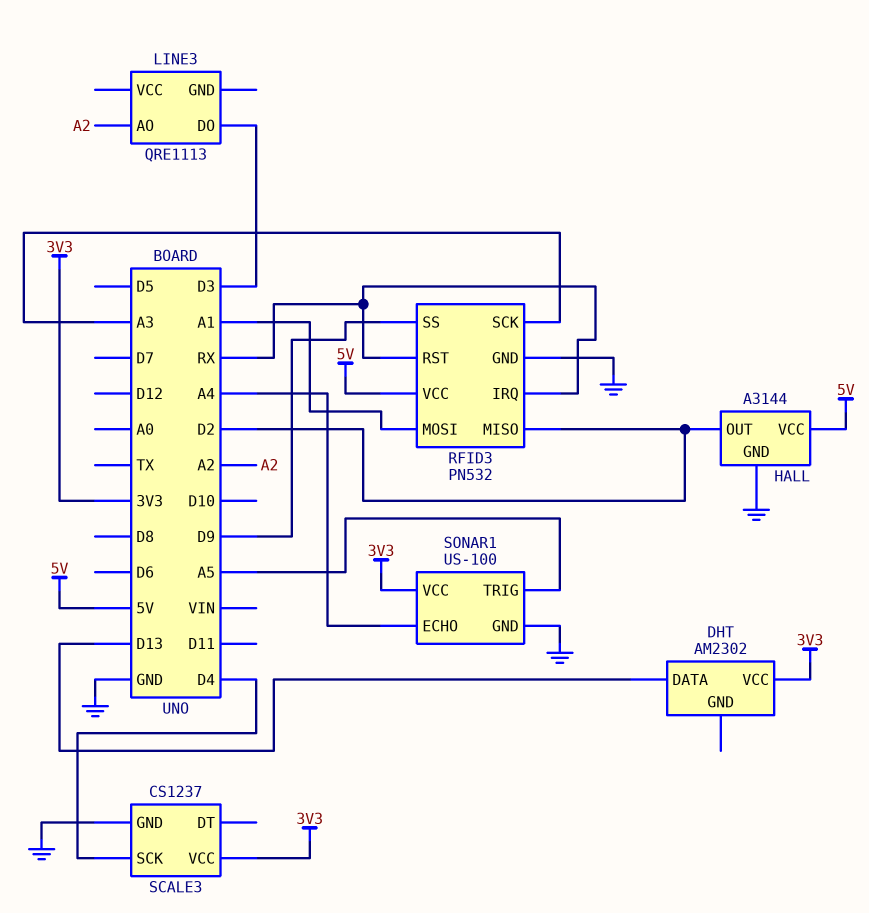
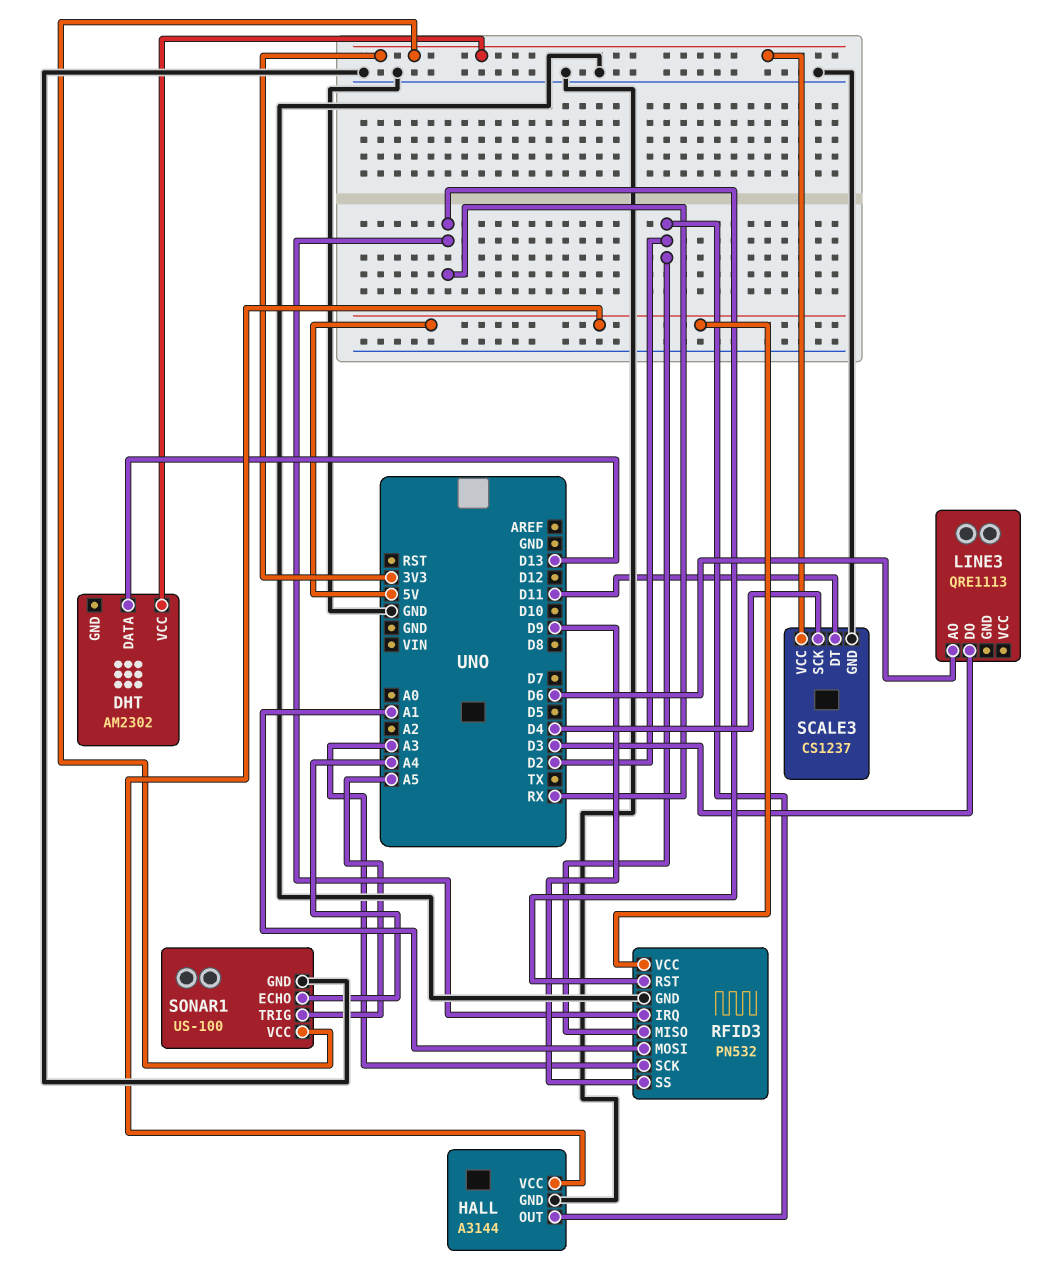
LINE3 pin AO: A2 -> D6
SCALE3 pin DT: none -> D11

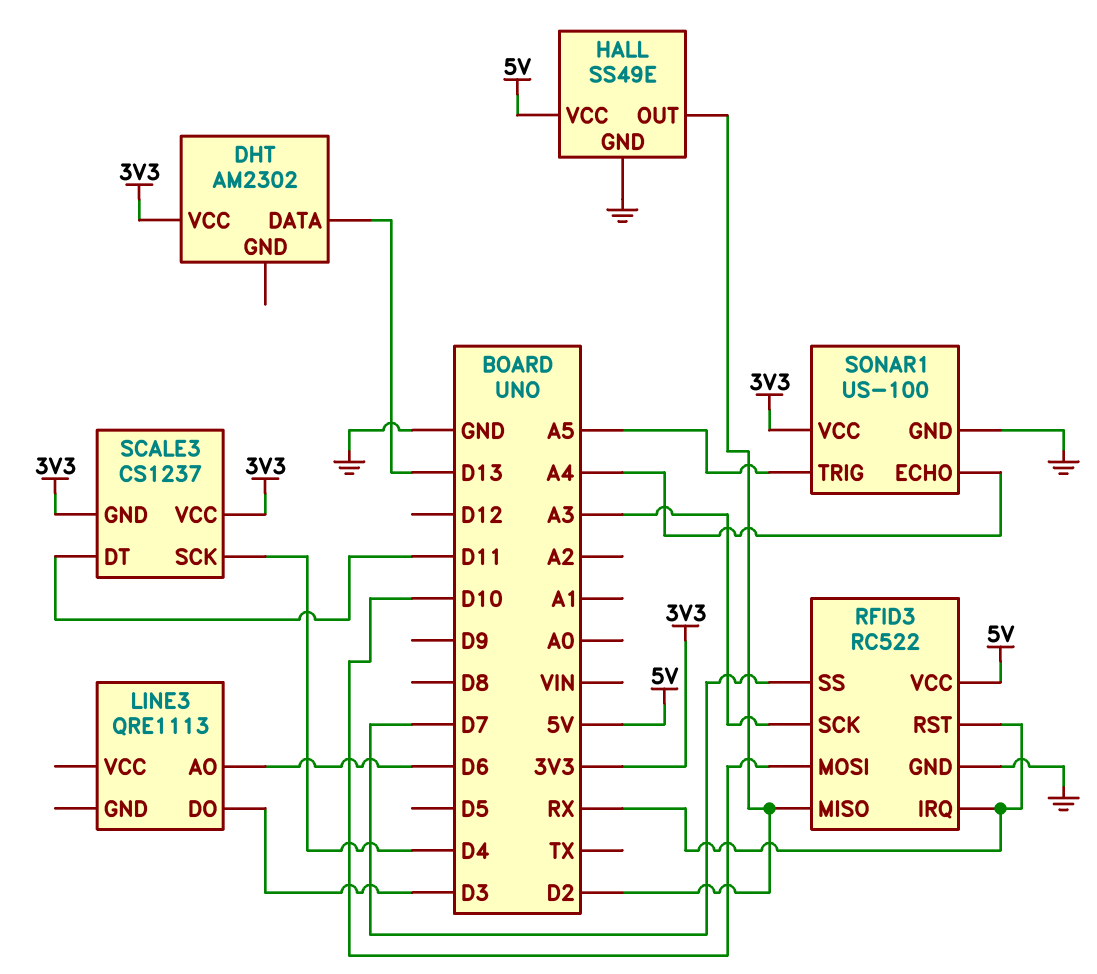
HALL: A3144 -> SS49E
RFID3: PN532 -> RC522
RFID3 pin MOSI: A1 -> D10
RFID3 pin SS: D9 -> D7
SCALE3 pin GND: GND -> 3V3

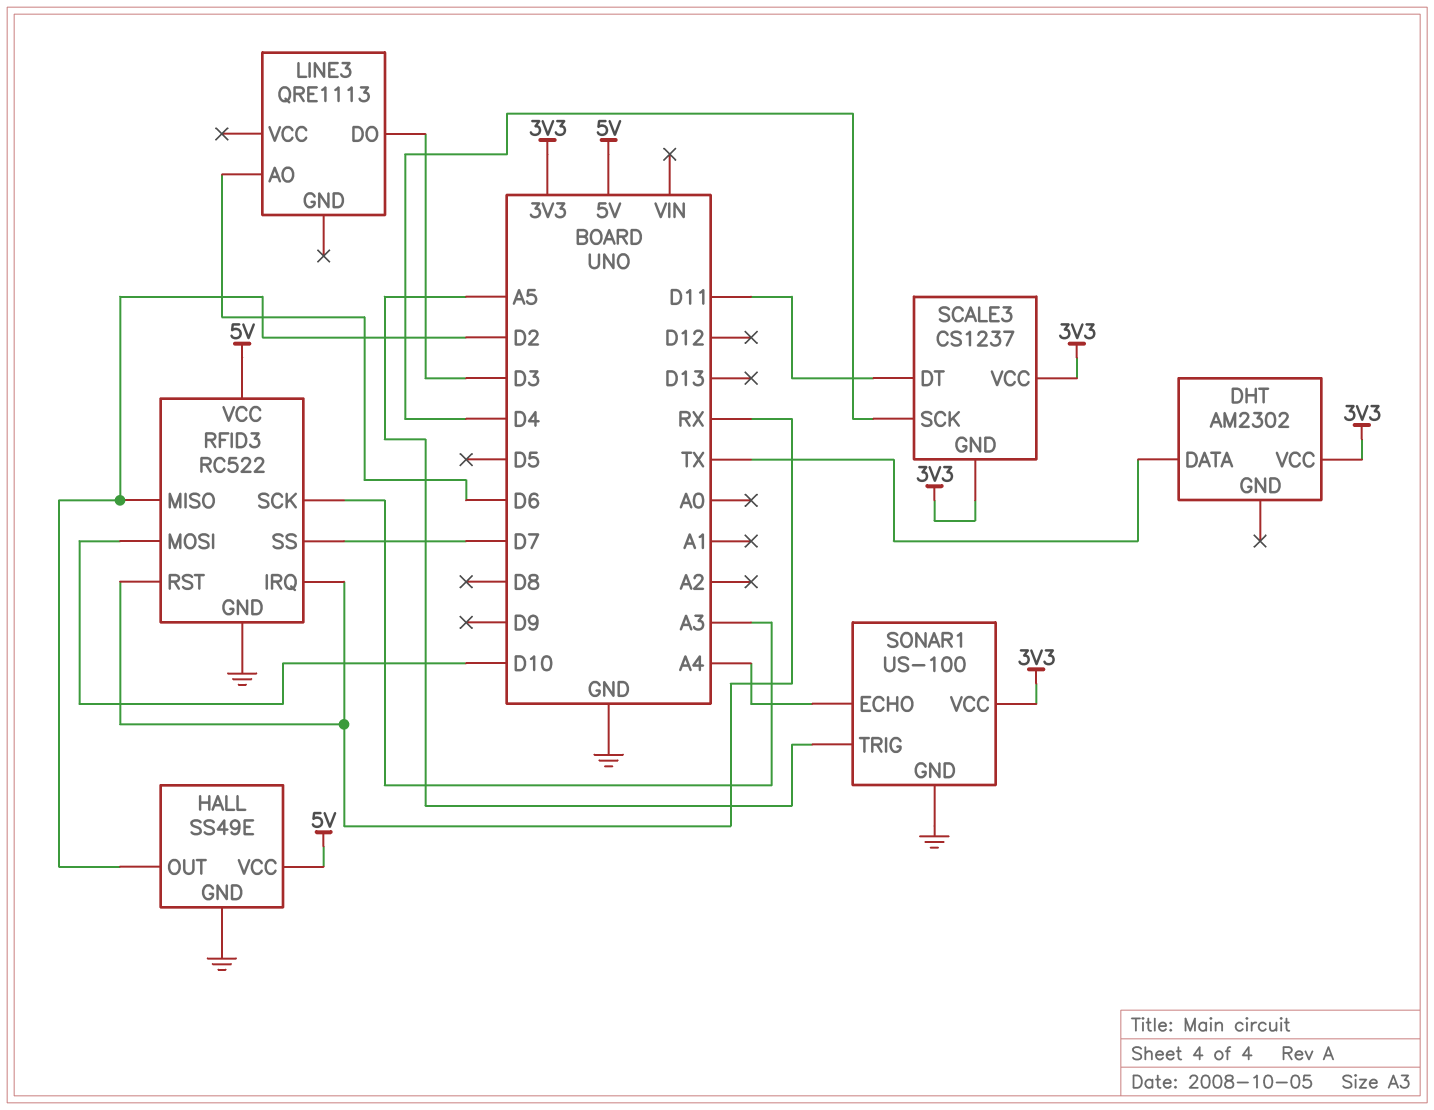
DHT pin DATA: D13 -> TX

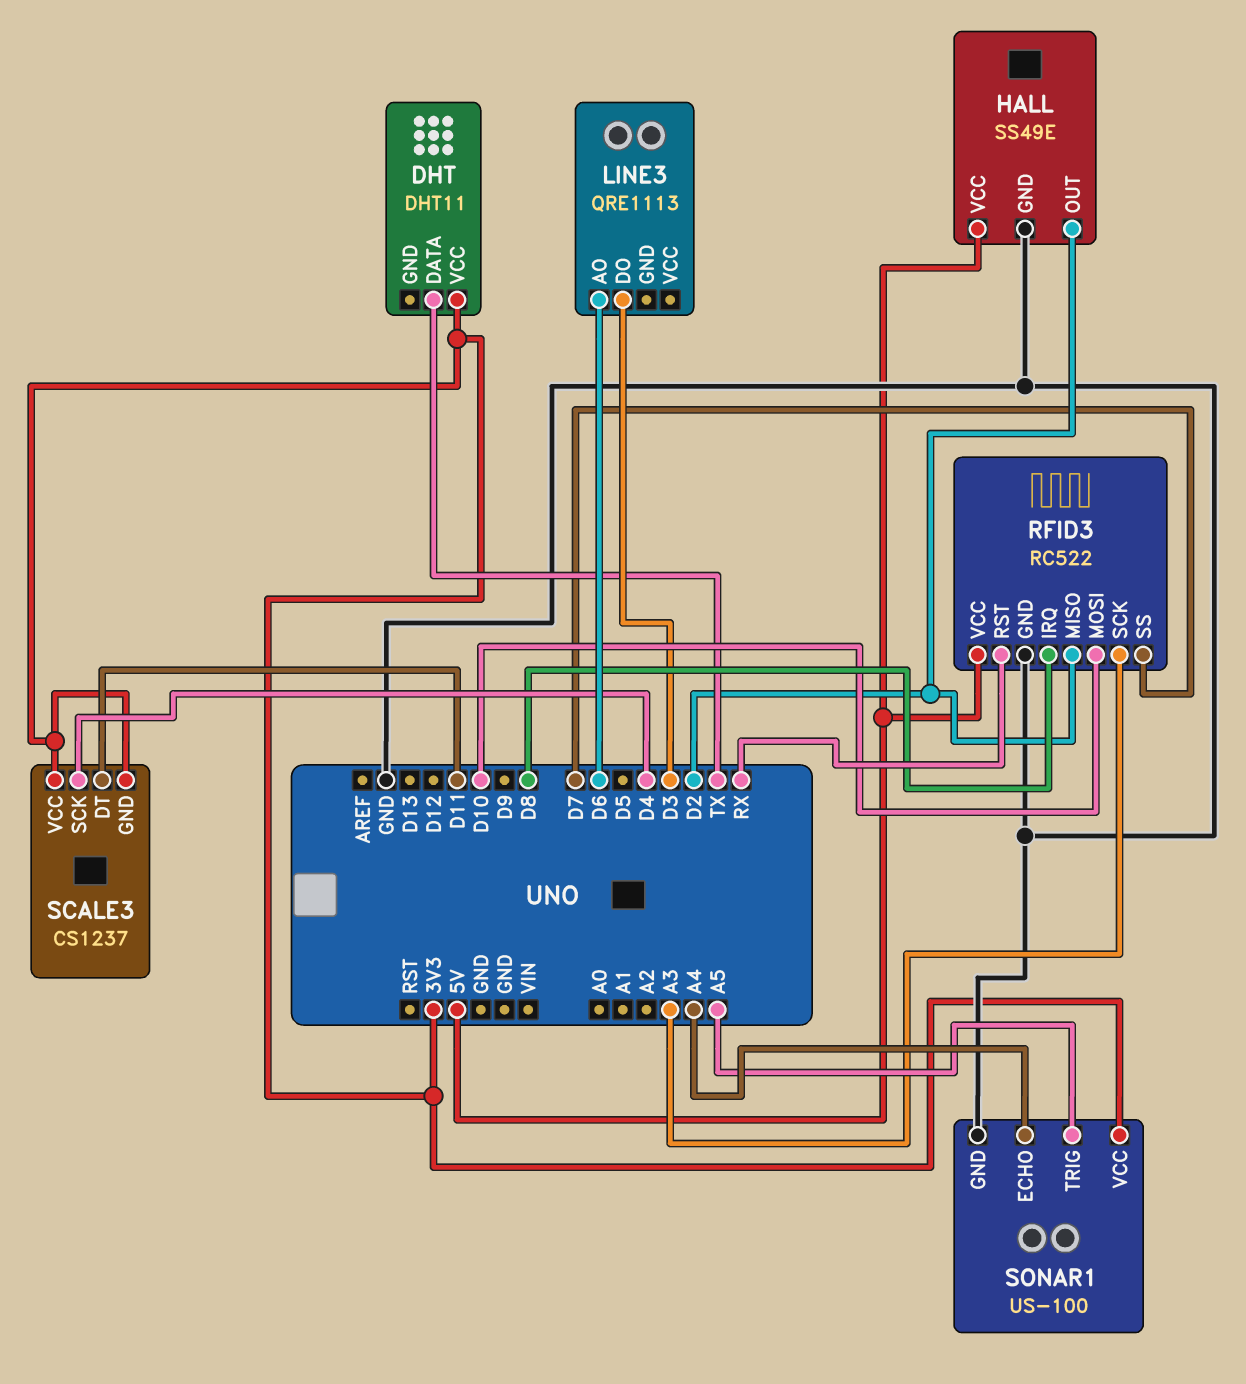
DHT: AM2302 -> DHT11
RFID3 pin IRQ: RX -> D8

